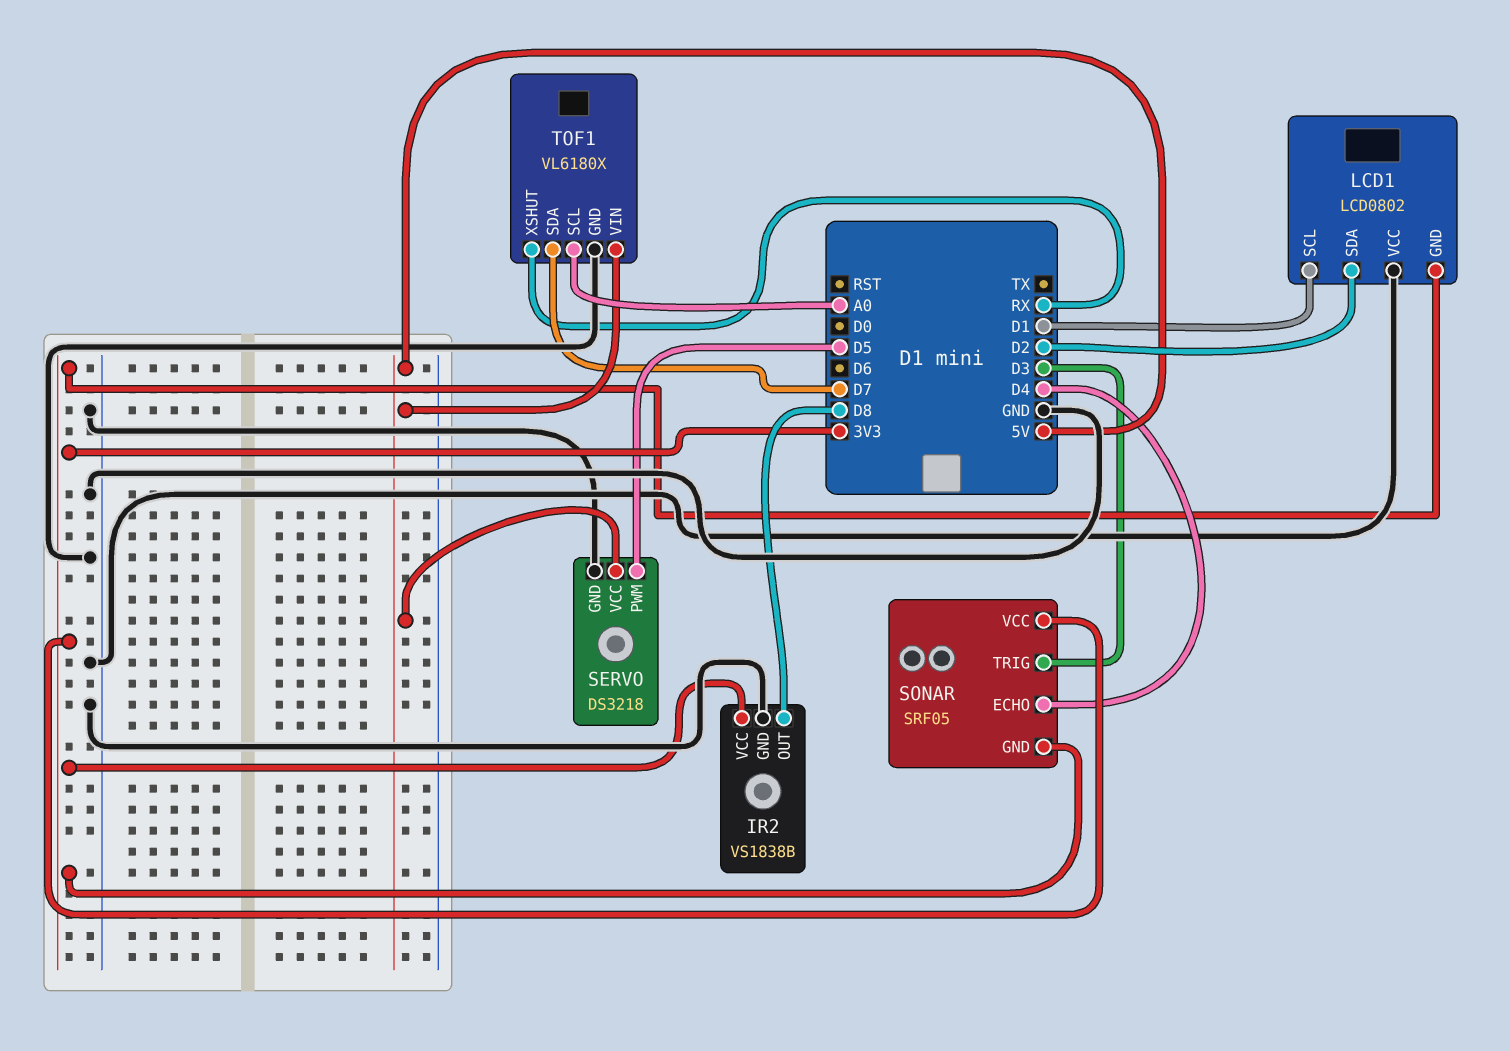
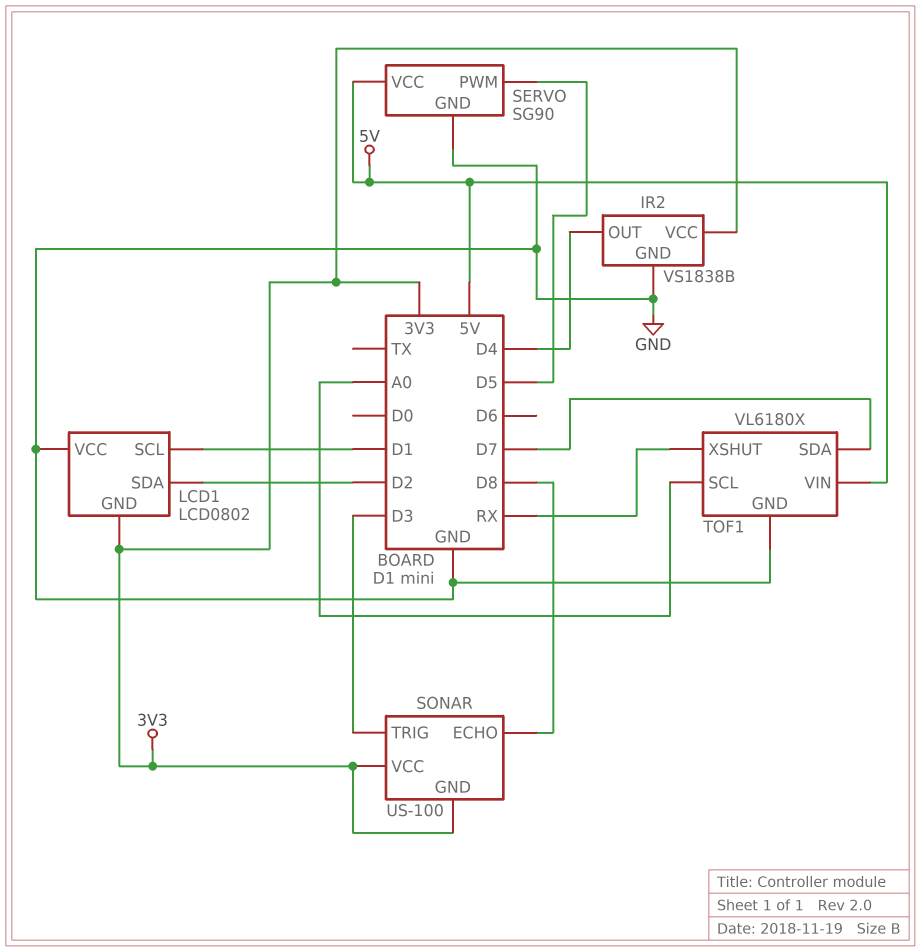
IR2 pin OUT: D8 -> D4
SERVO: DS3218 -> SG90
SONAR: SRF05 -> US-100
SONAR pin ECHO: D4 -> D8

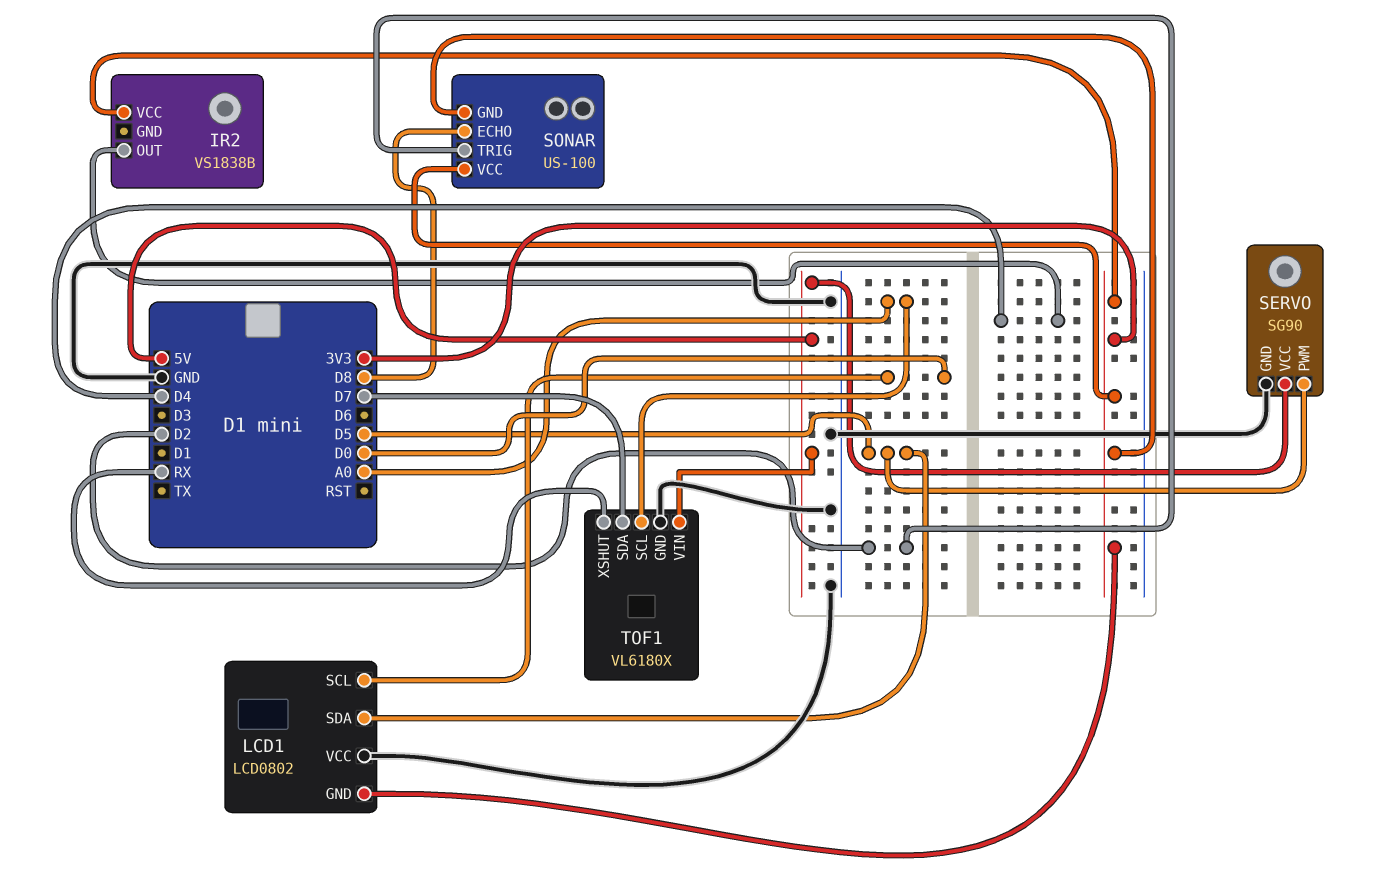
IR2 pin GND: GND -> none
LCD1 pin SCL: D1 -> D0
LCD1 pin SDA: D2 -> D5
SONAR pin TRIG: D3 -> D2

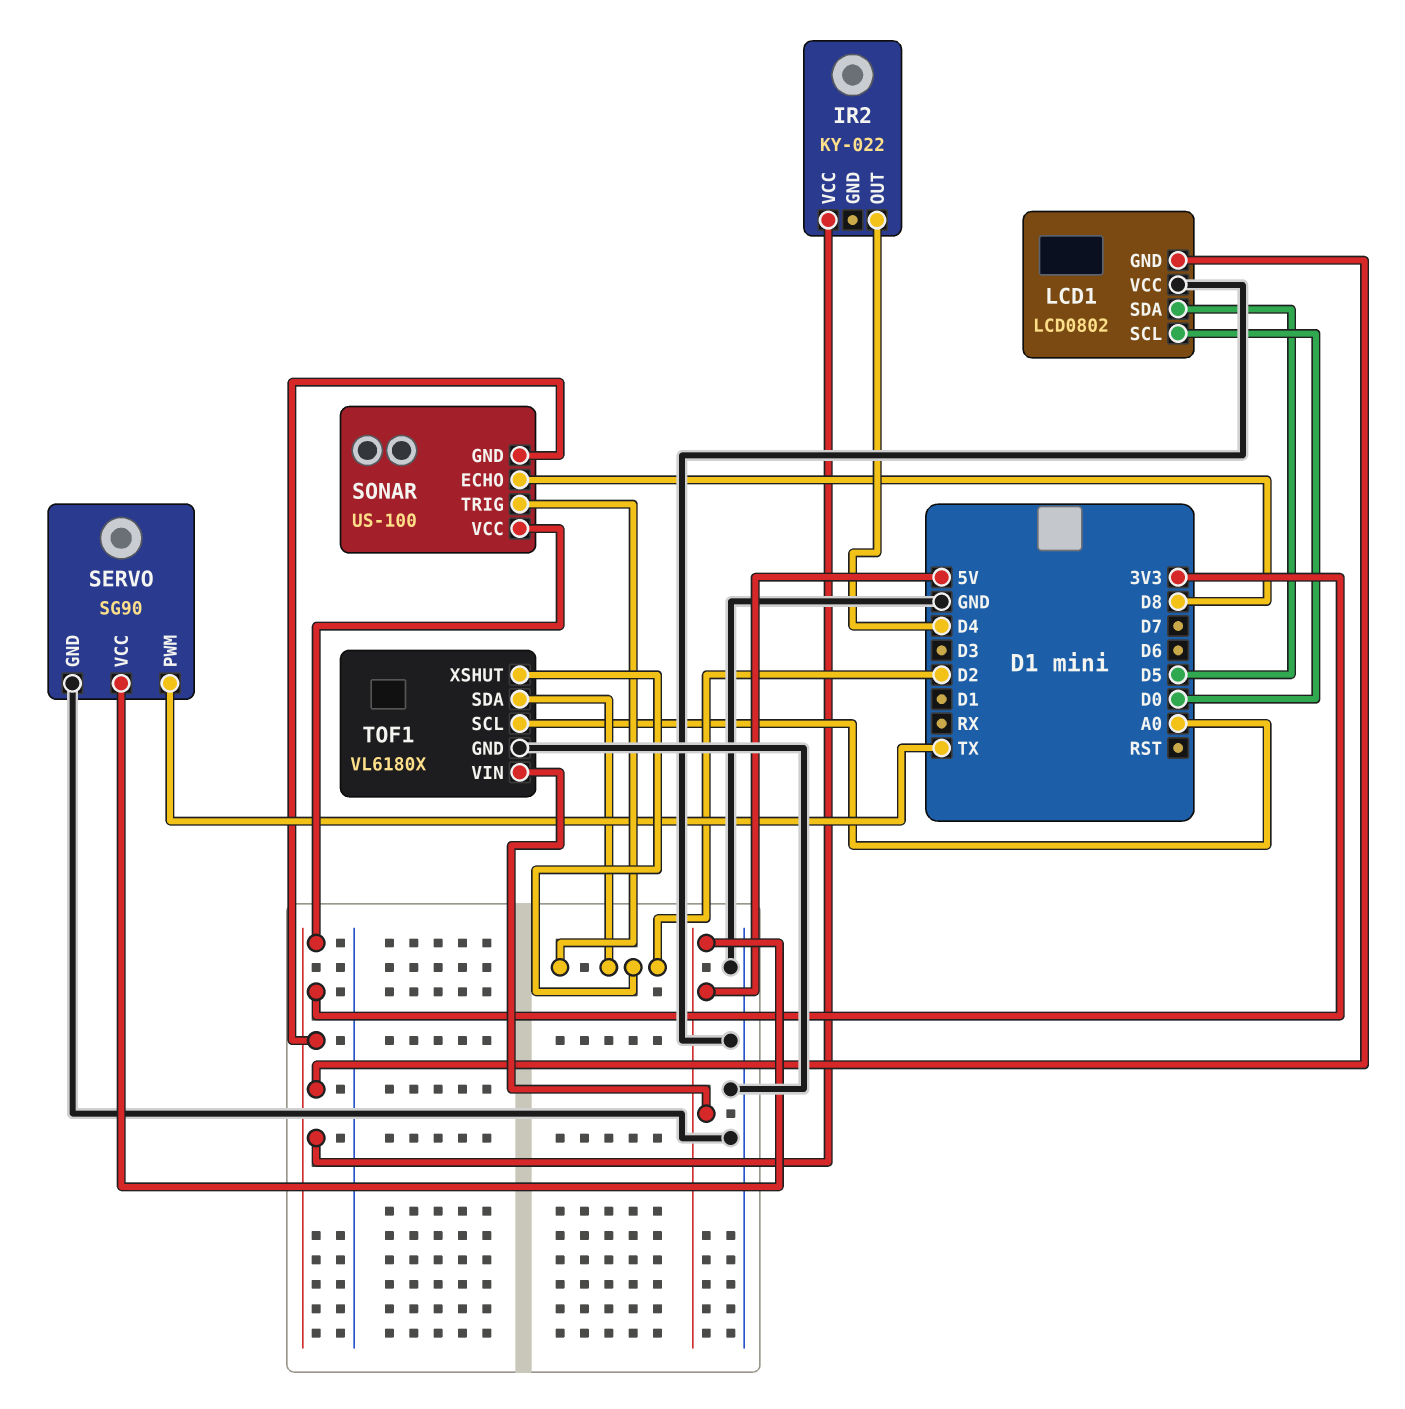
IR2: VS1838B -> KY-022
SERVO pin PWM: D5 -> TX
TOF1 pin SDA: D7 -> D2
TOF1 pin XSHUT: RX -> D2

